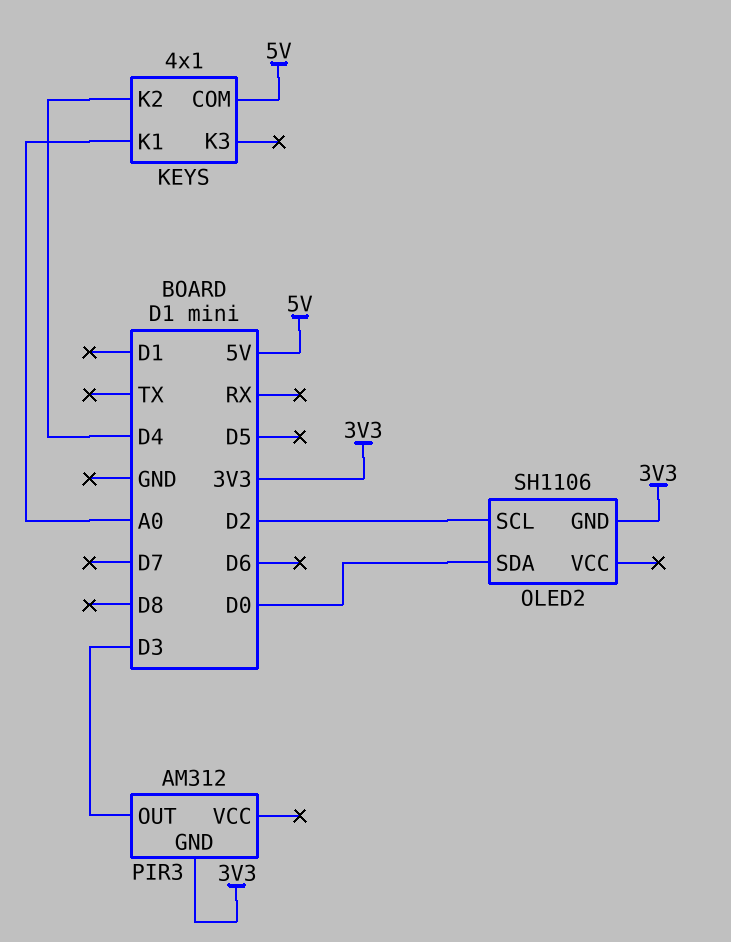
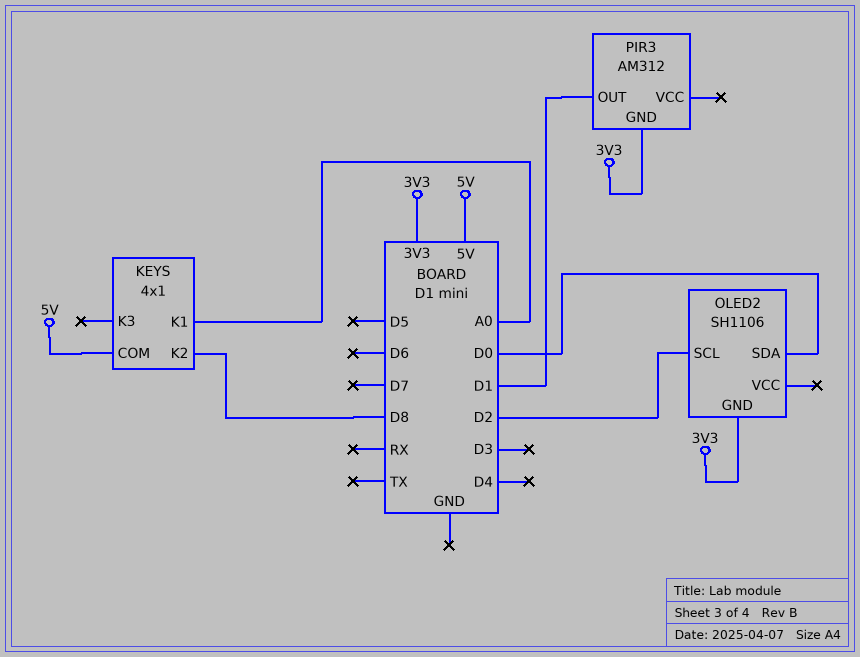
KEYS pin K2: D4 -> D8
PIR3 pin OUT: D3 -> D1

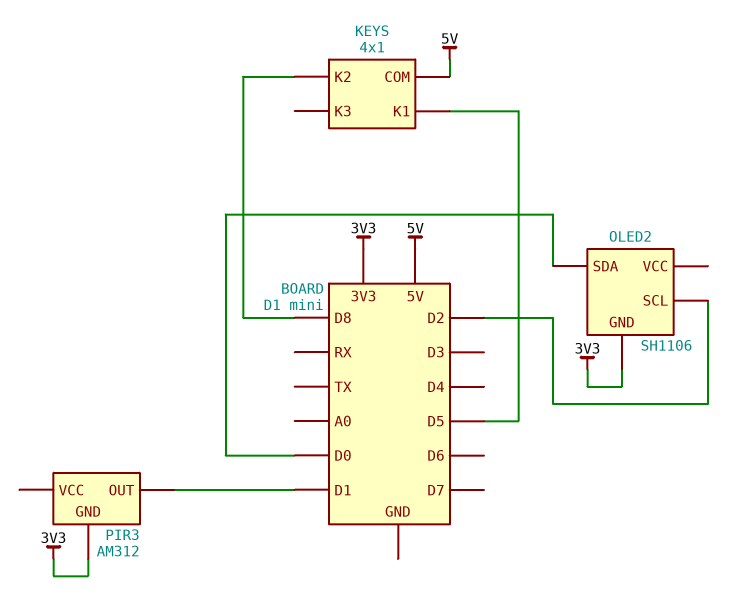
KEYS pin K1: A0 -> D5

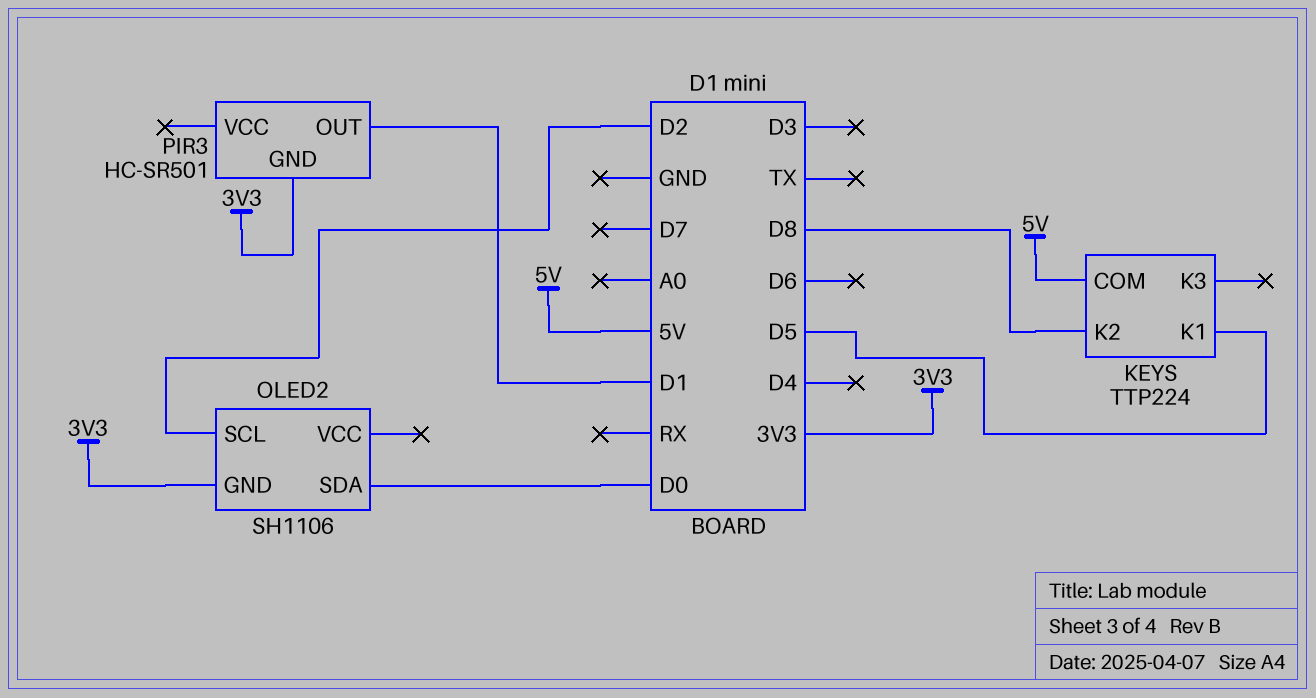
KEYS: 4x1 -> TTP224
PIR3: AM312 -> HC-SR501

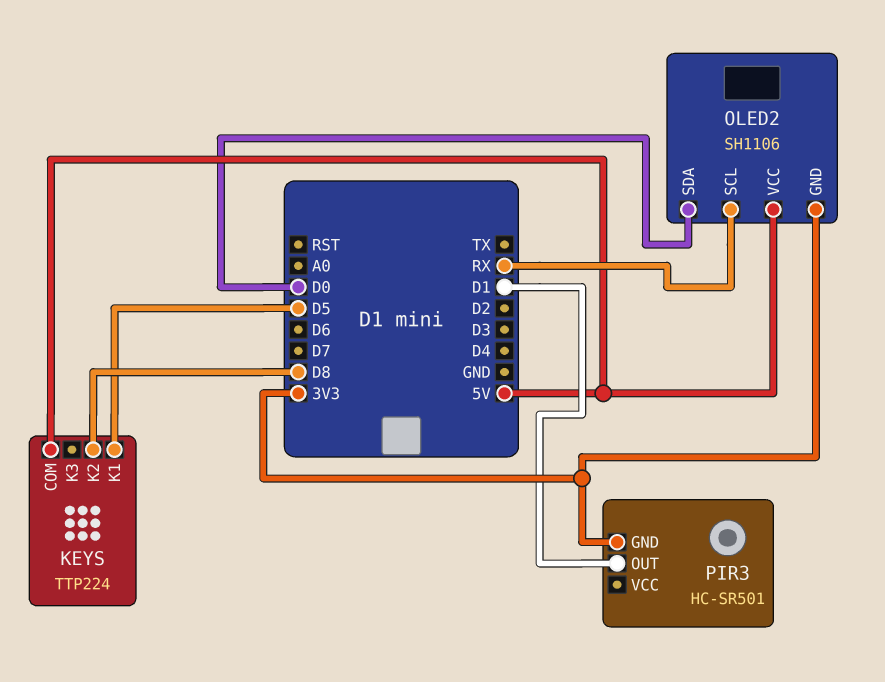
OLED2 pin SCL: D2 -> RX
OLED2 pin VCC: none -> 5V

